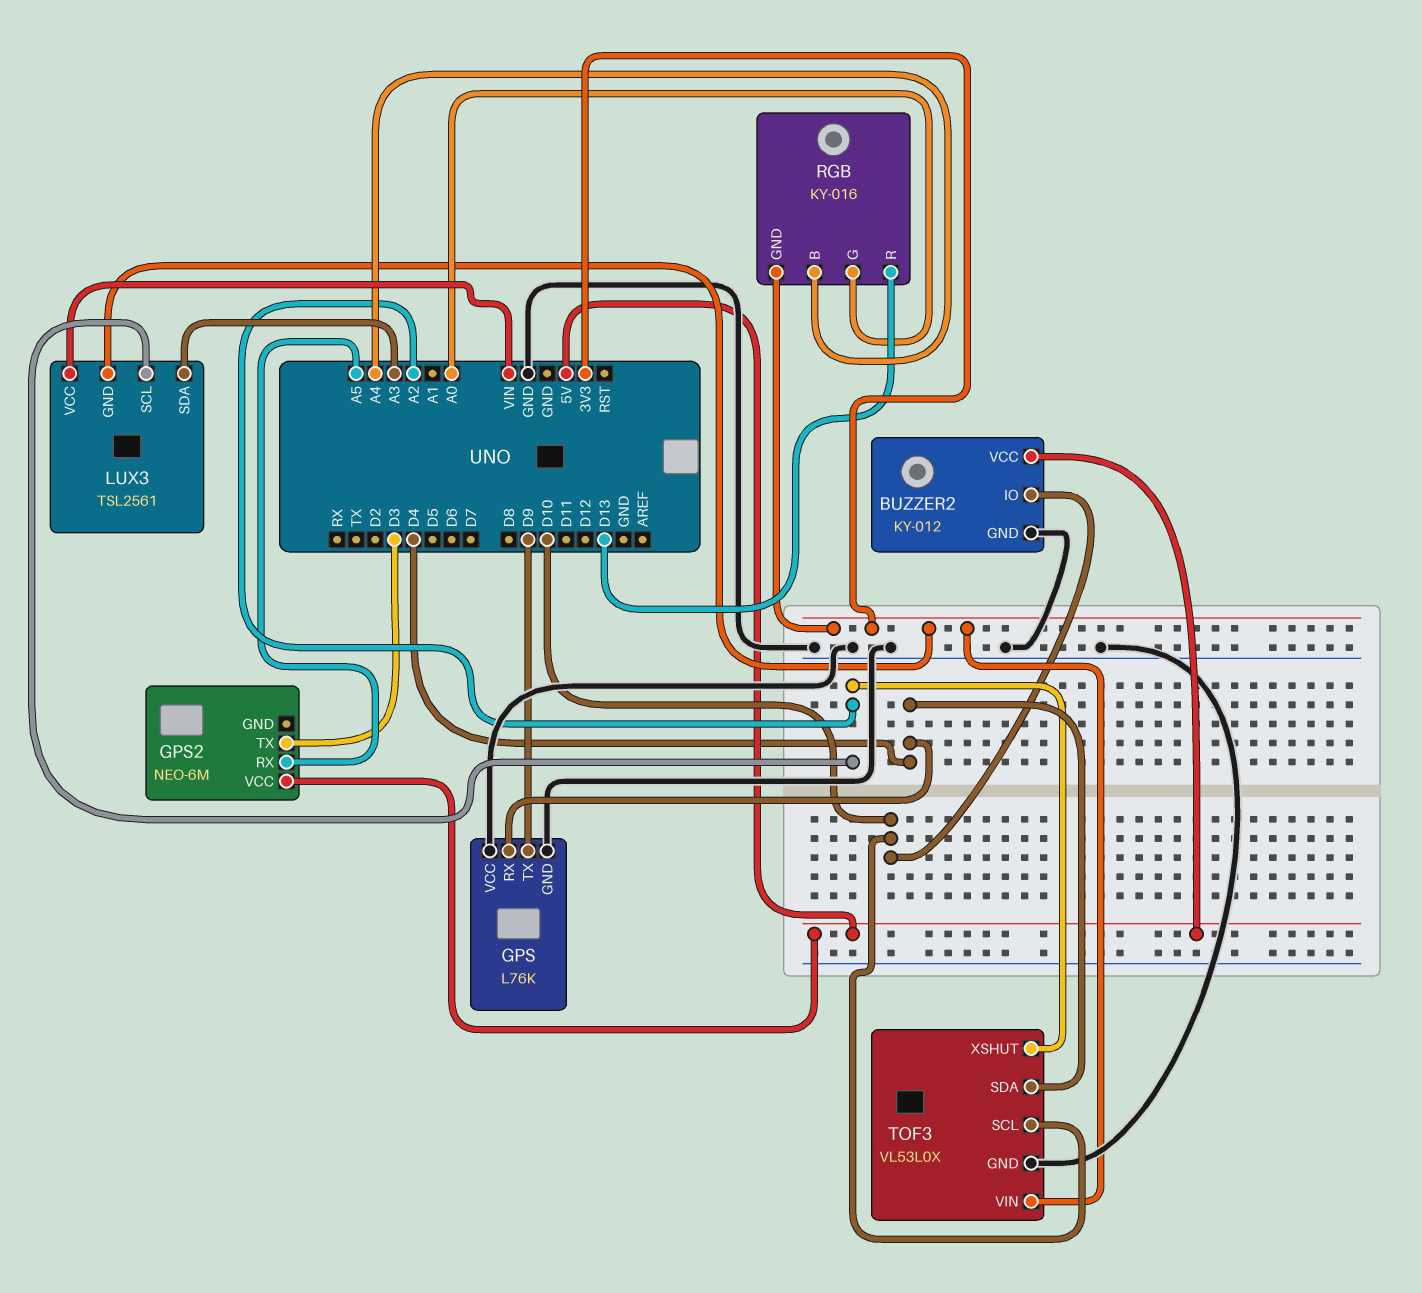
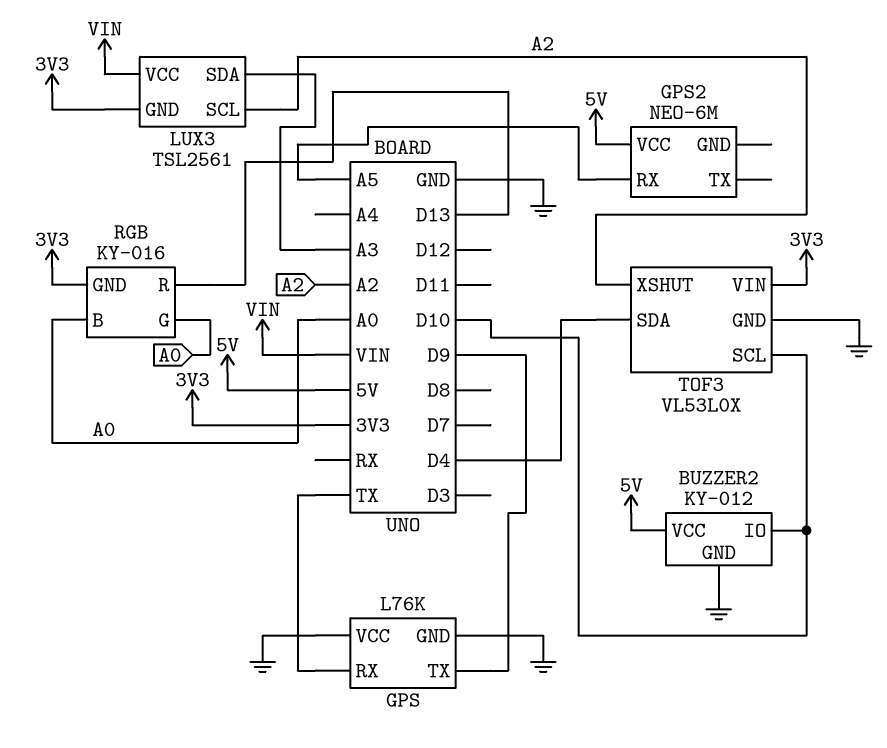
GPS pin RX: D4 -> TX
GPS2 pin TX: D3 -> none
RGB pin B: A4 -> A0

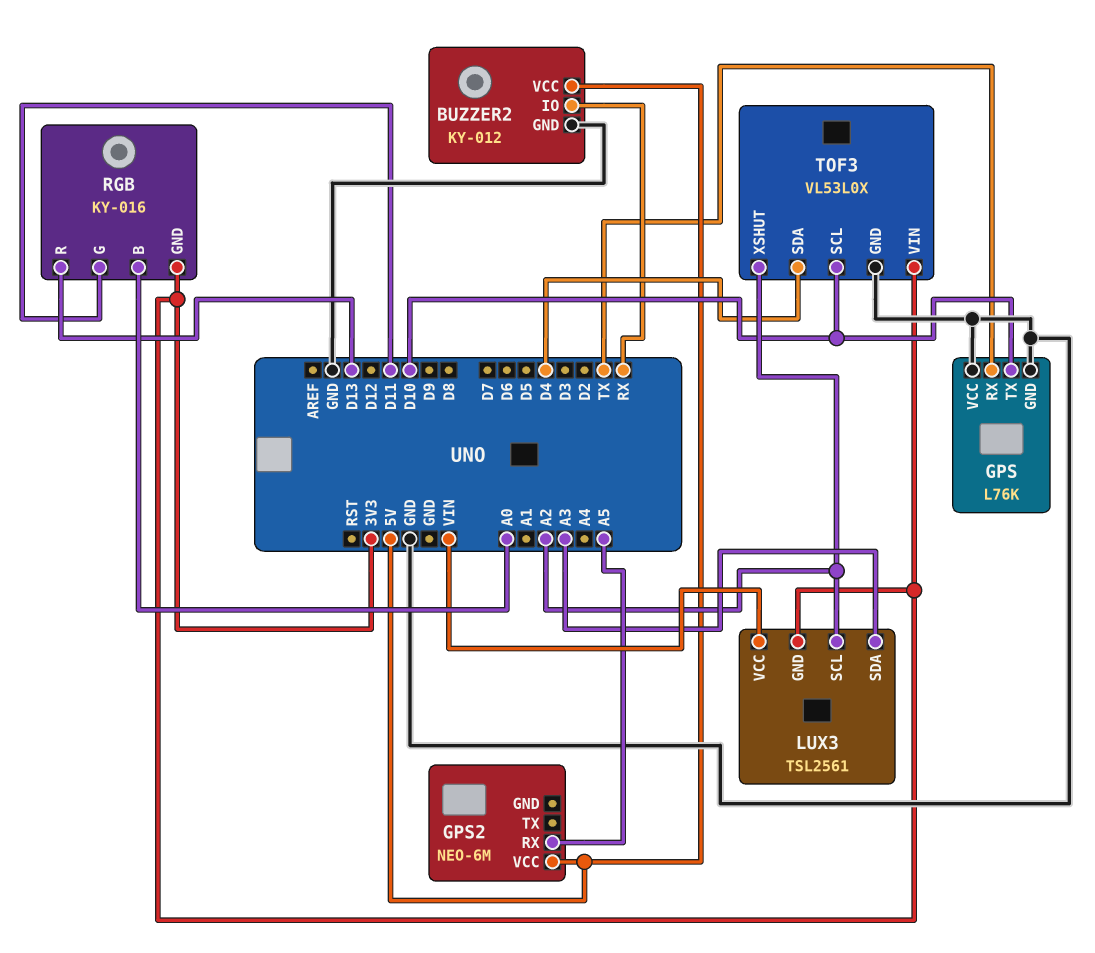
BUZZER2 pin IO: D10 -> RX
GPS pin TX: D9 -> D10
RGB pin G: A0 -> D11

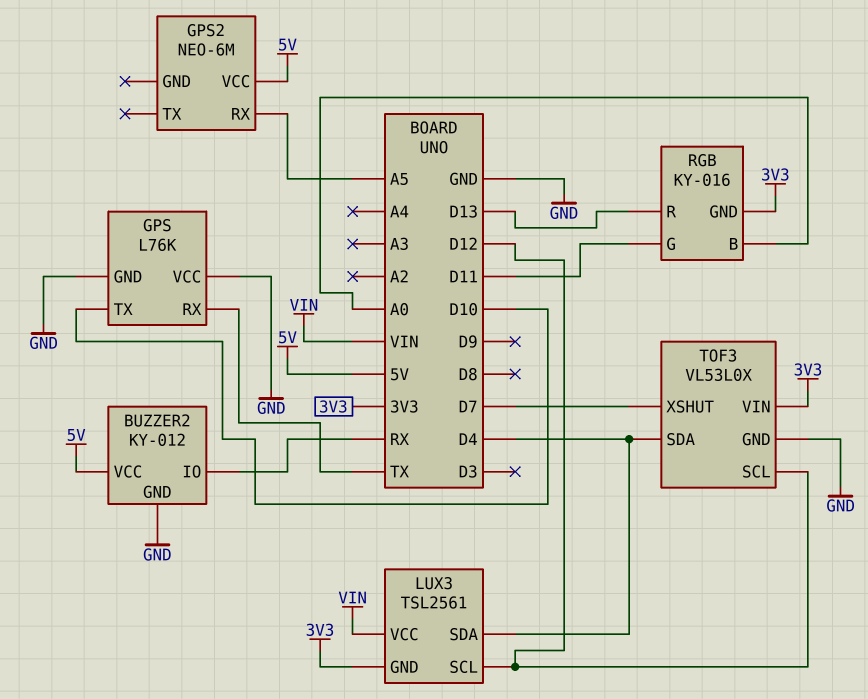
LUX3 pin SCL: A2 -> D12
LUX3 pin SDA: A3 -> D4
TOF3 pin SCL: D10 -> D12
TOF3 pin XSHUT: A2 -> D7

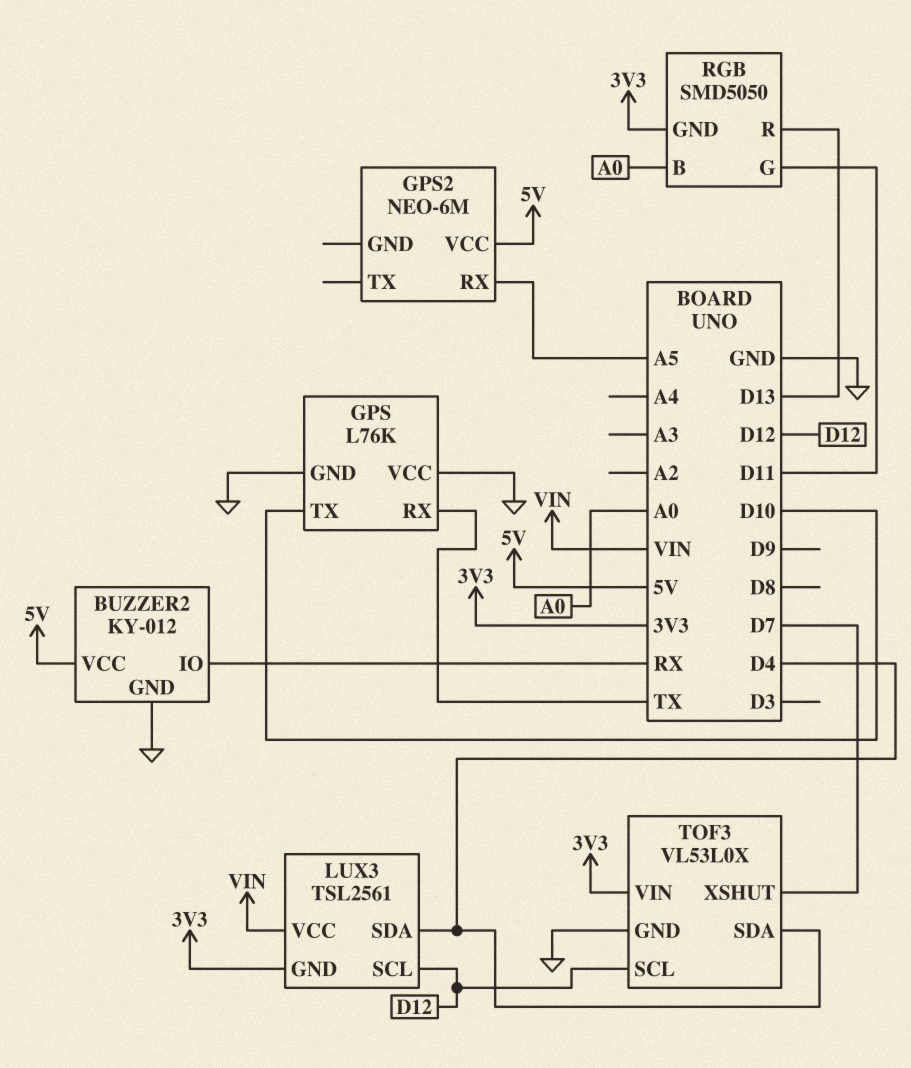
RGB: KY-016 -> SMD5050

